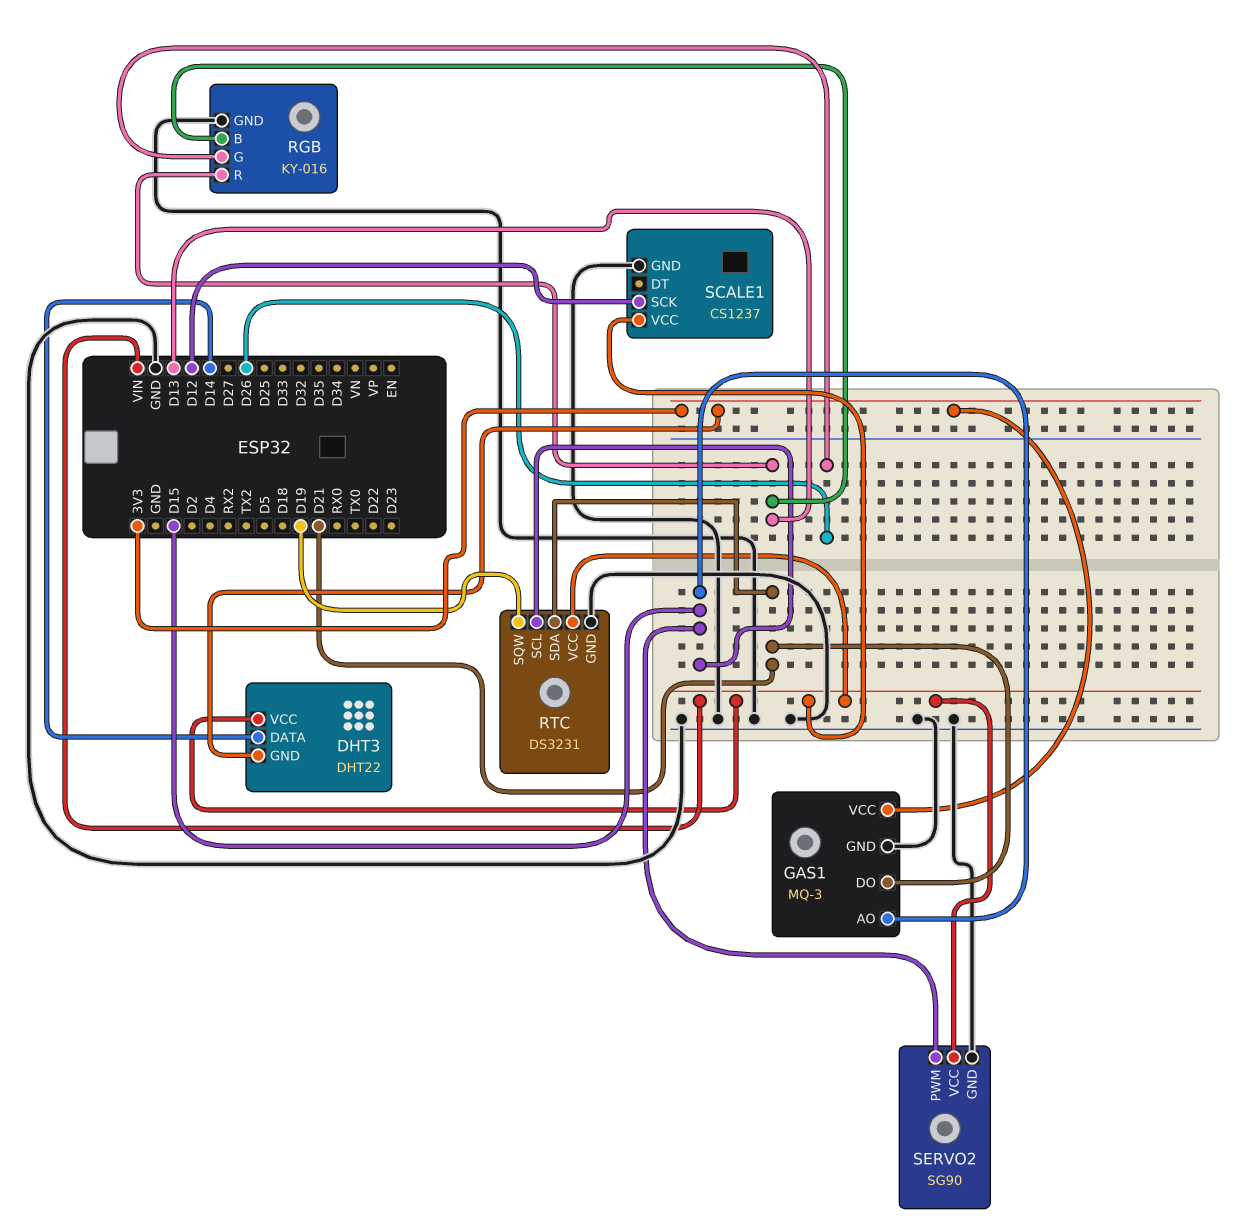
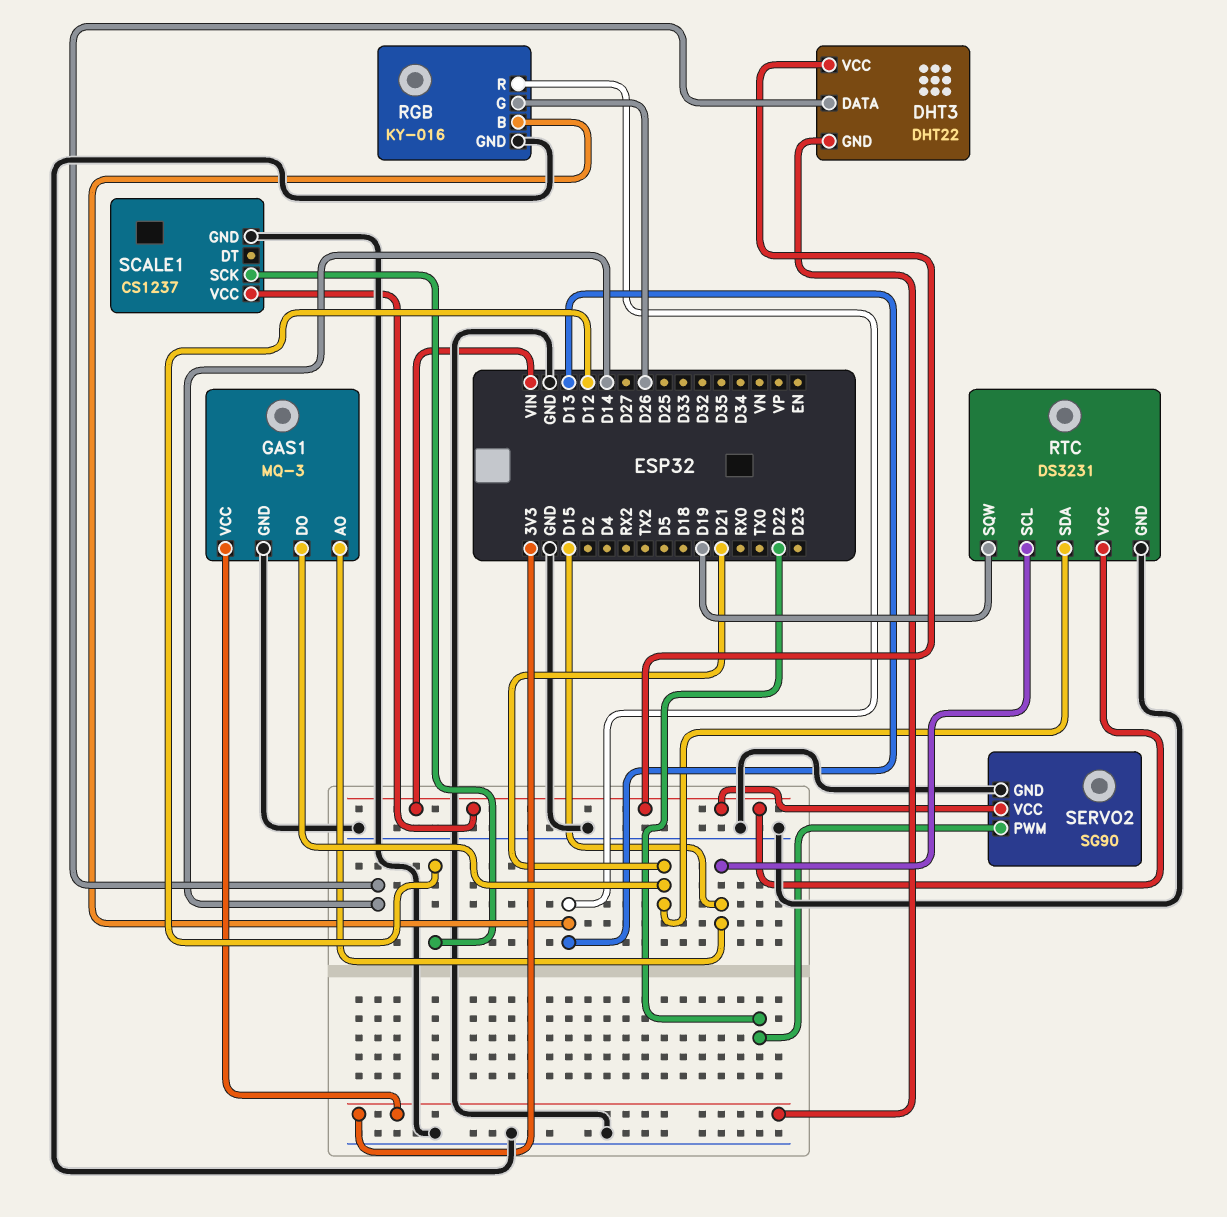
SERVO2 pin PWM: D15 -> D22

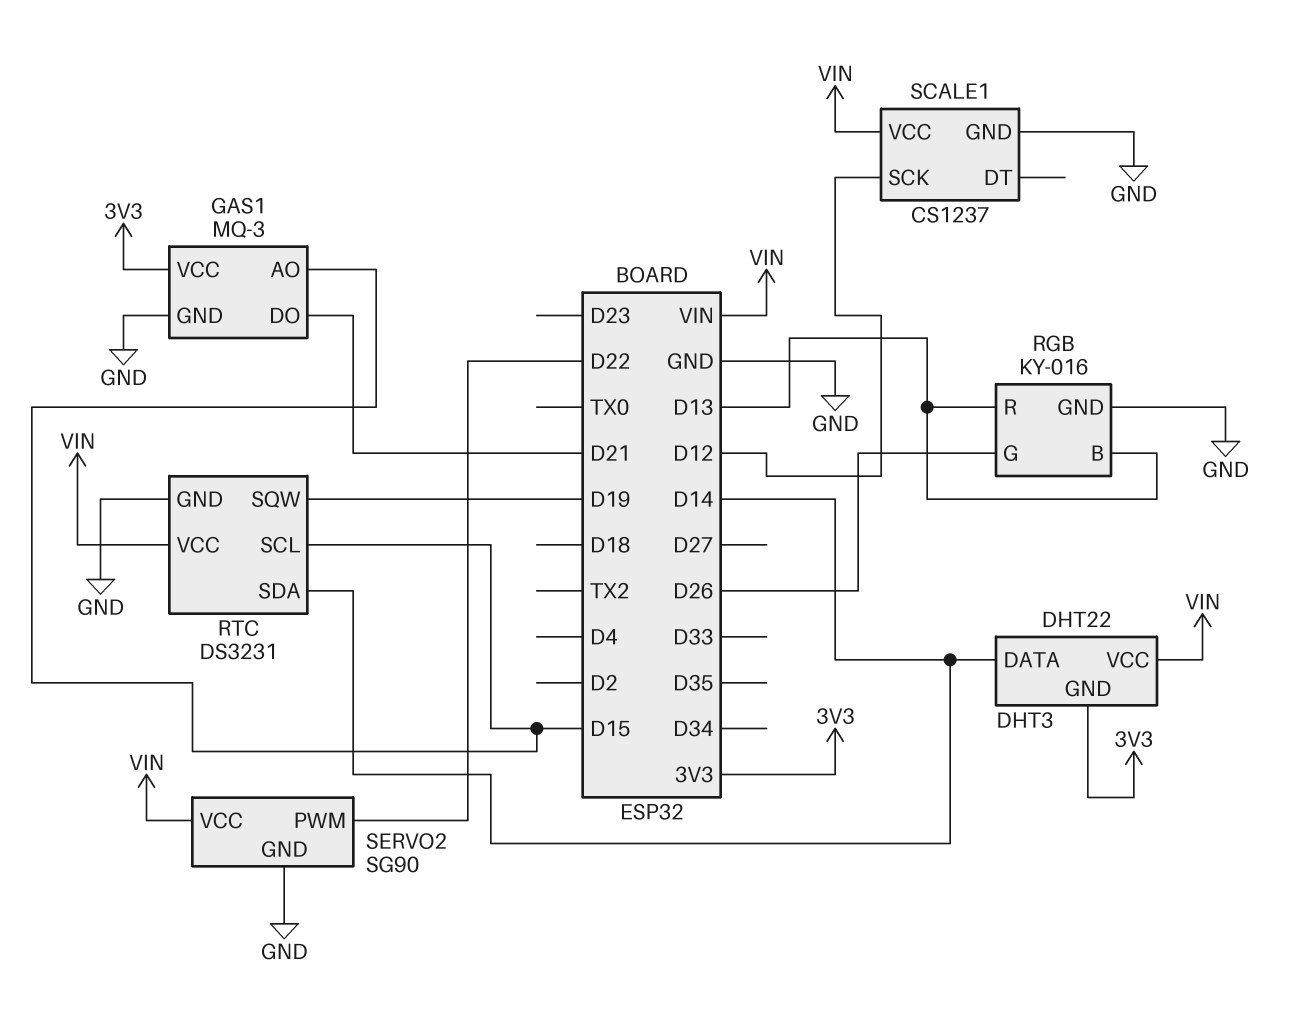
RTC pin SDA: D21 -> D14

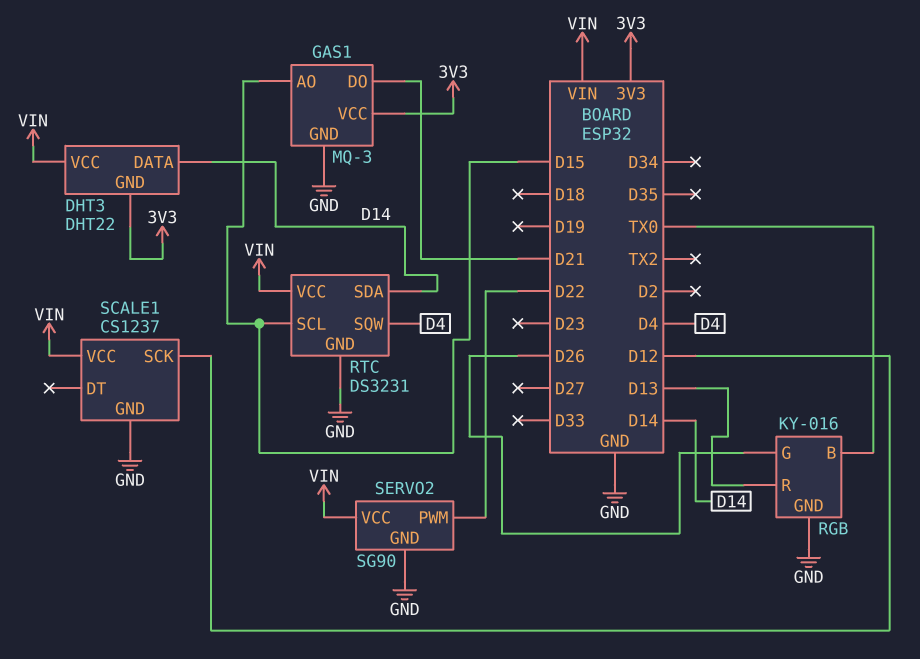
RGB pin B: D13 -> TX0
RTC pin SQW: D19 -> D4

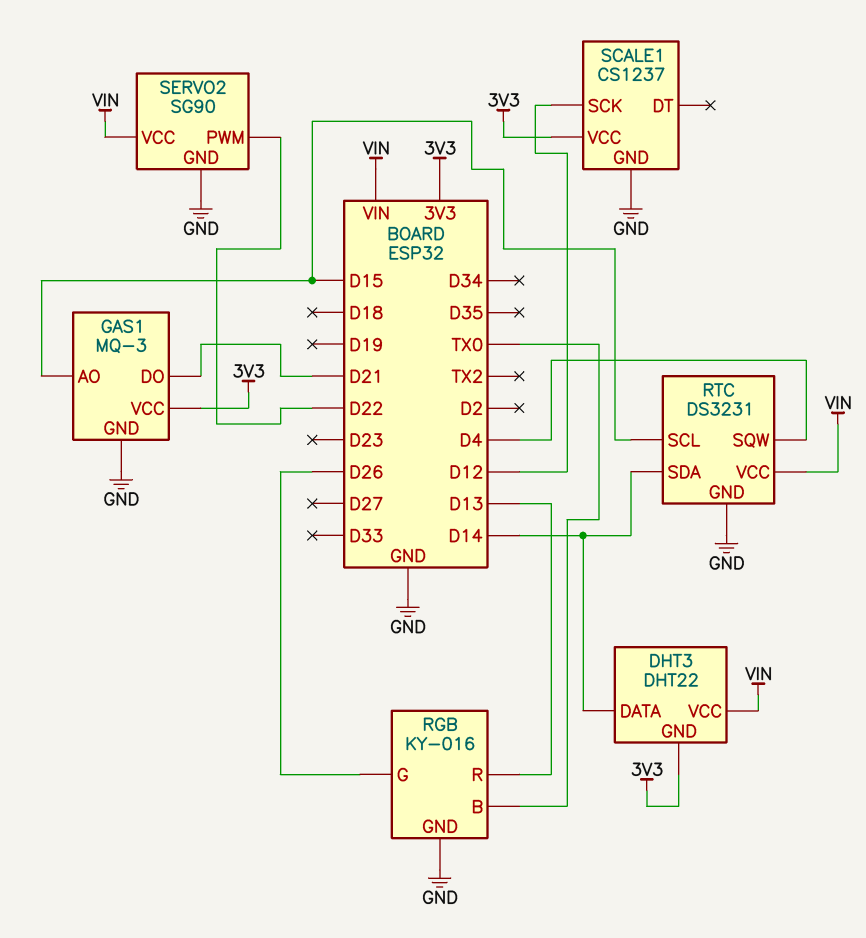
SCALE1 pin VCC: VIN -> 3V3

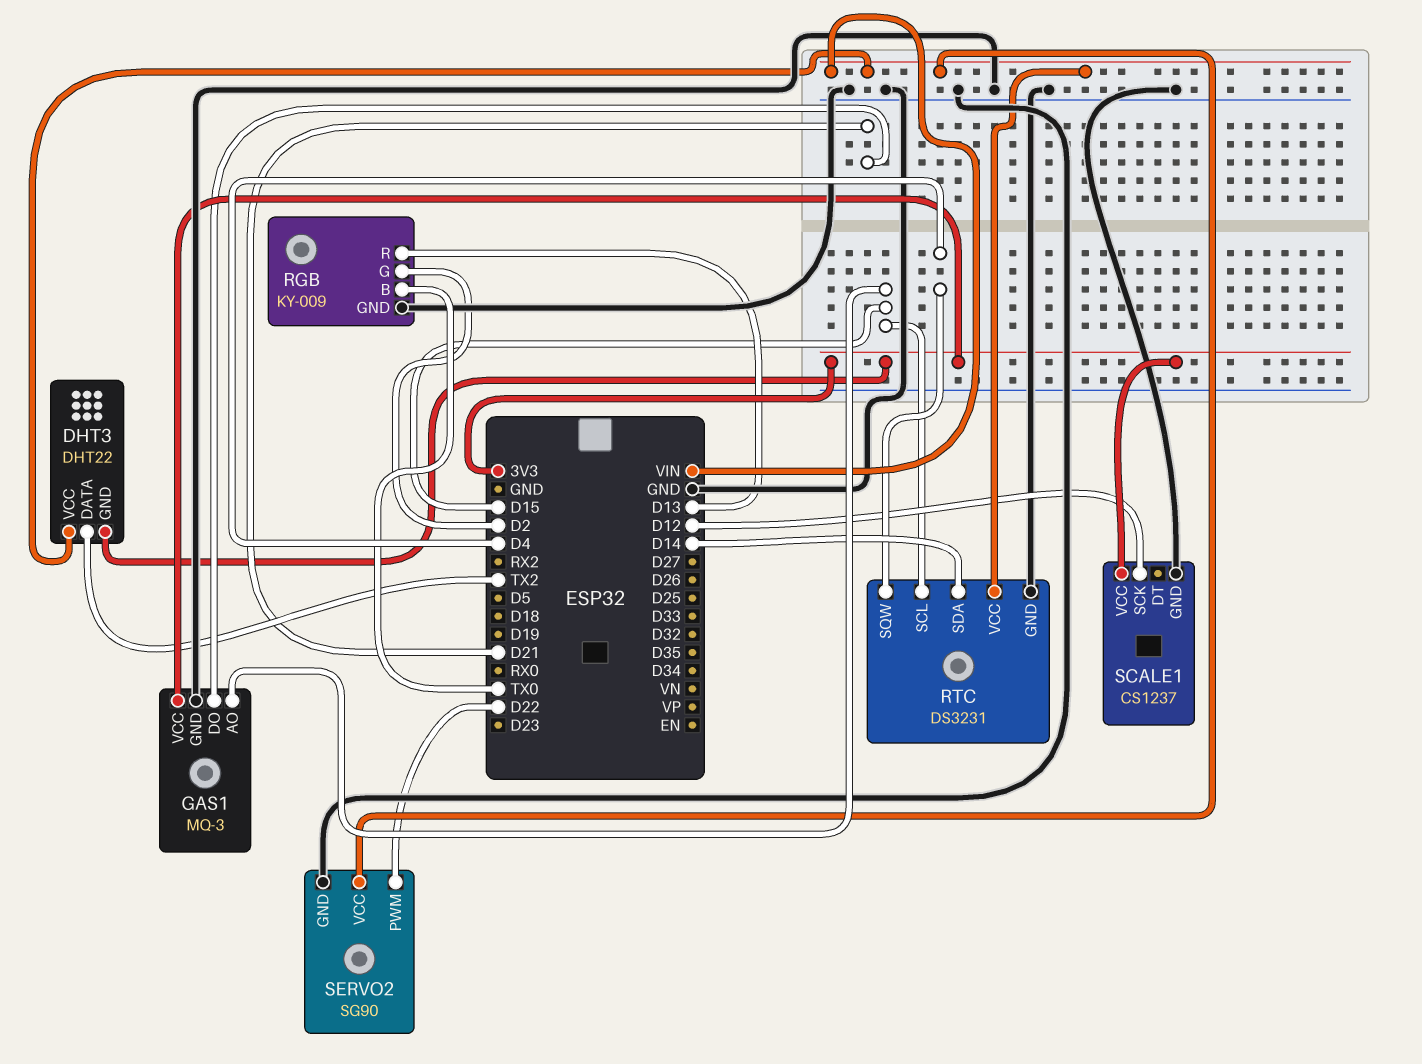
DHT3 pin DATA: D14 -> TX2
RGB: KY-016 -> KY-009
RGB pin G: D26 -> D2

